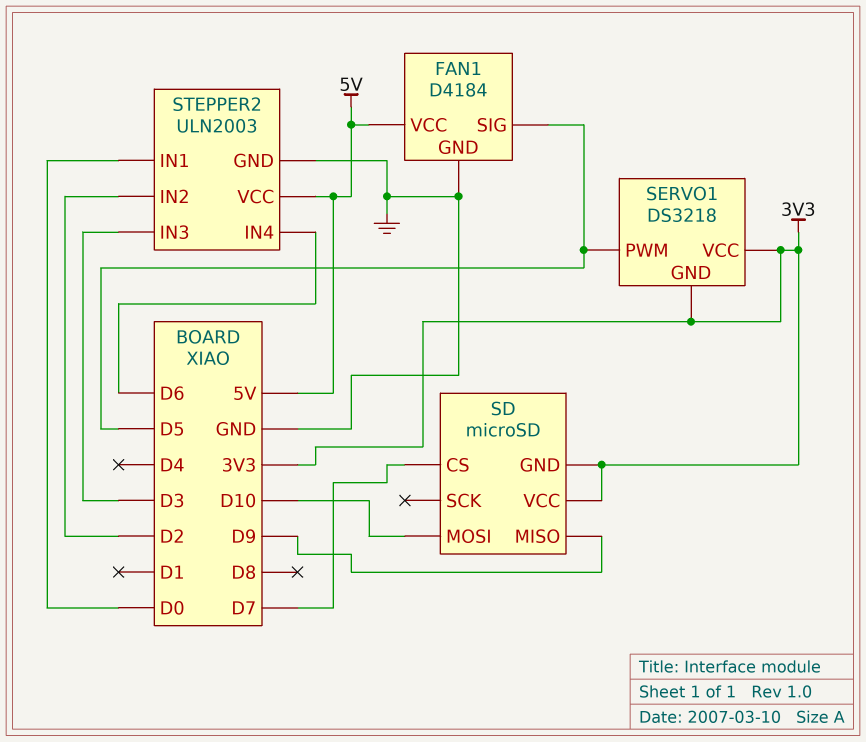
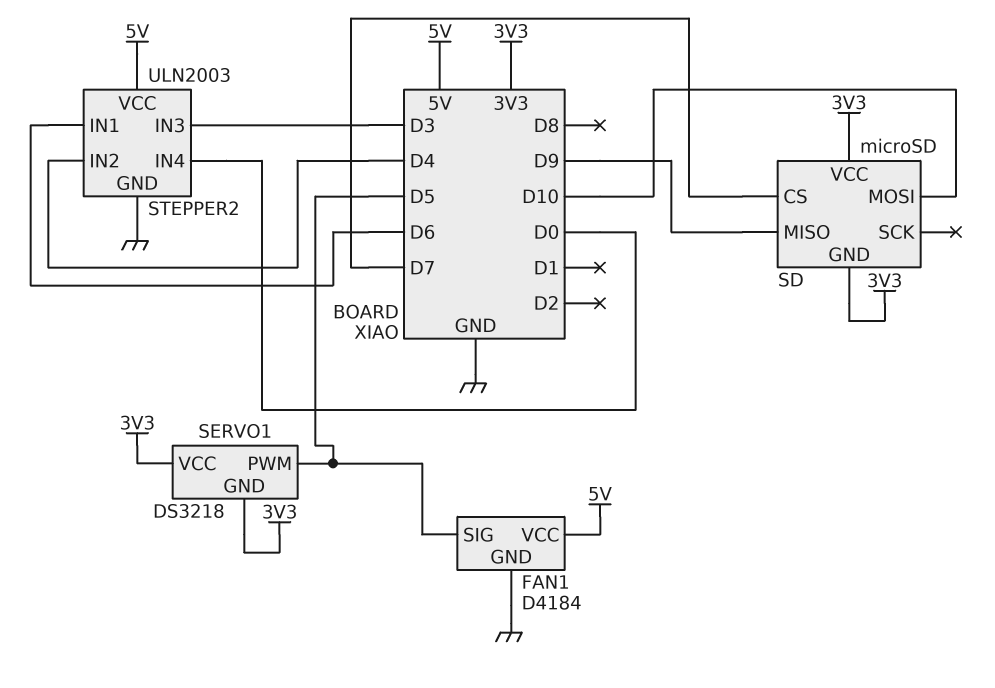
STEPPER2 pin IN1: D0 -> D6
STEPPER2 pin IN2: D2 -> D4
STEPPER2 pin IN4: D6 -> D0

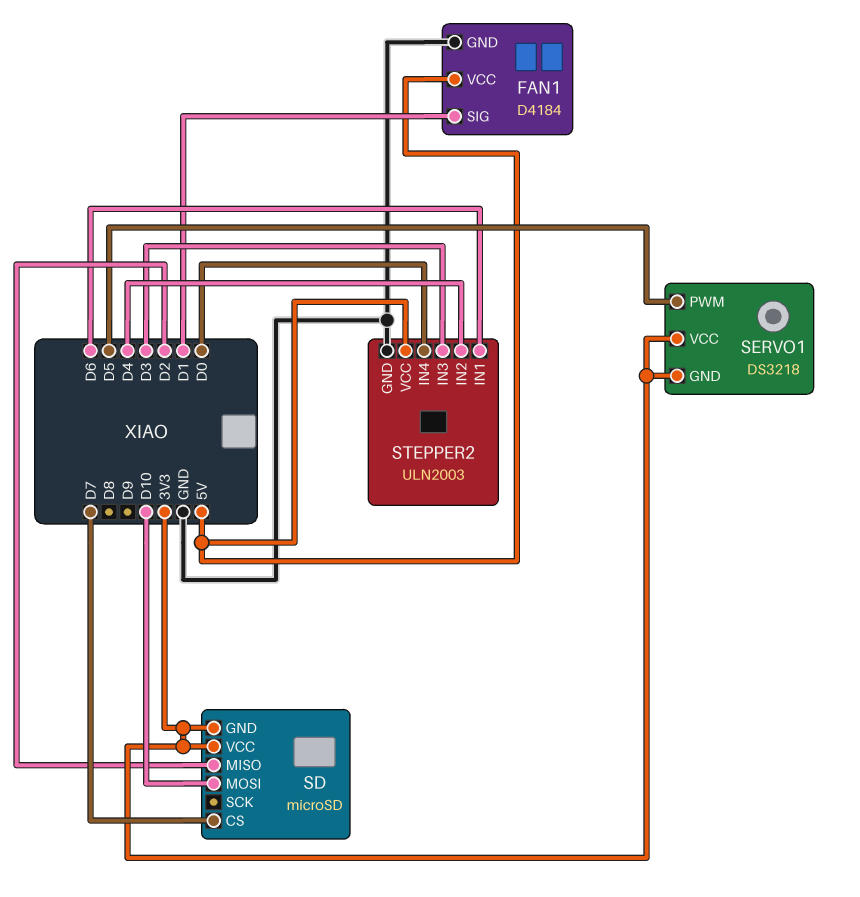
FAN1 pin SIG: D5 -> D1
SD pin MISO: D9 -> D2

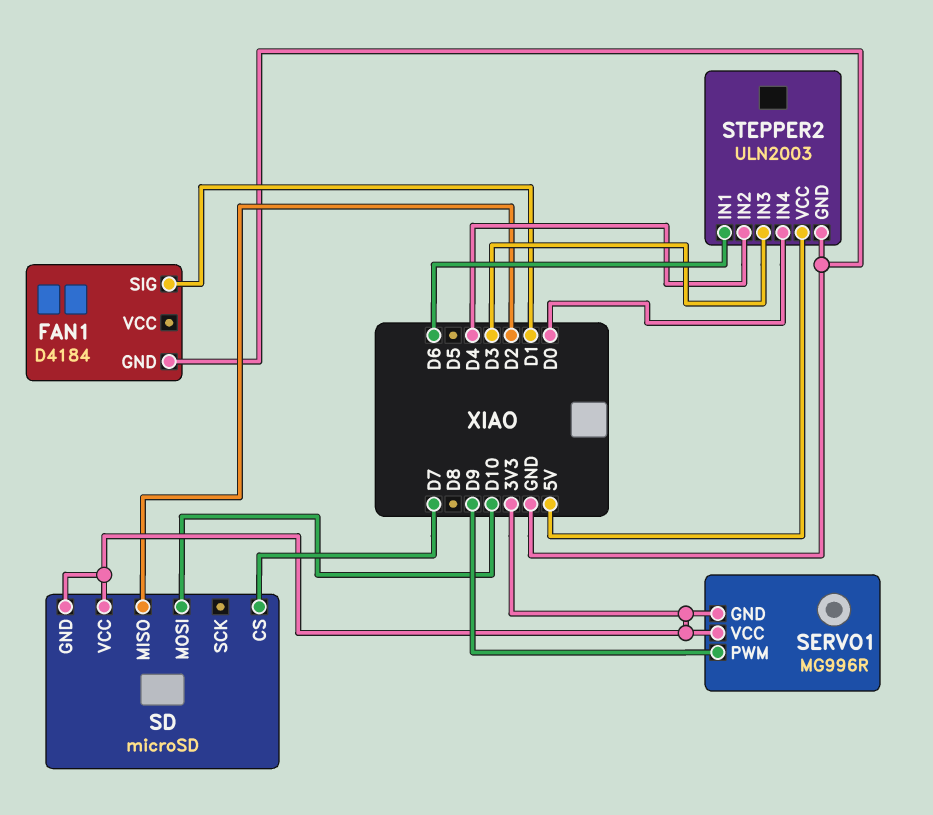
FAN1 pin VCC: 5V -> none
SERVO1: DS3218 -> MG996R
SERVO1 pin PWM: D5 -> D9

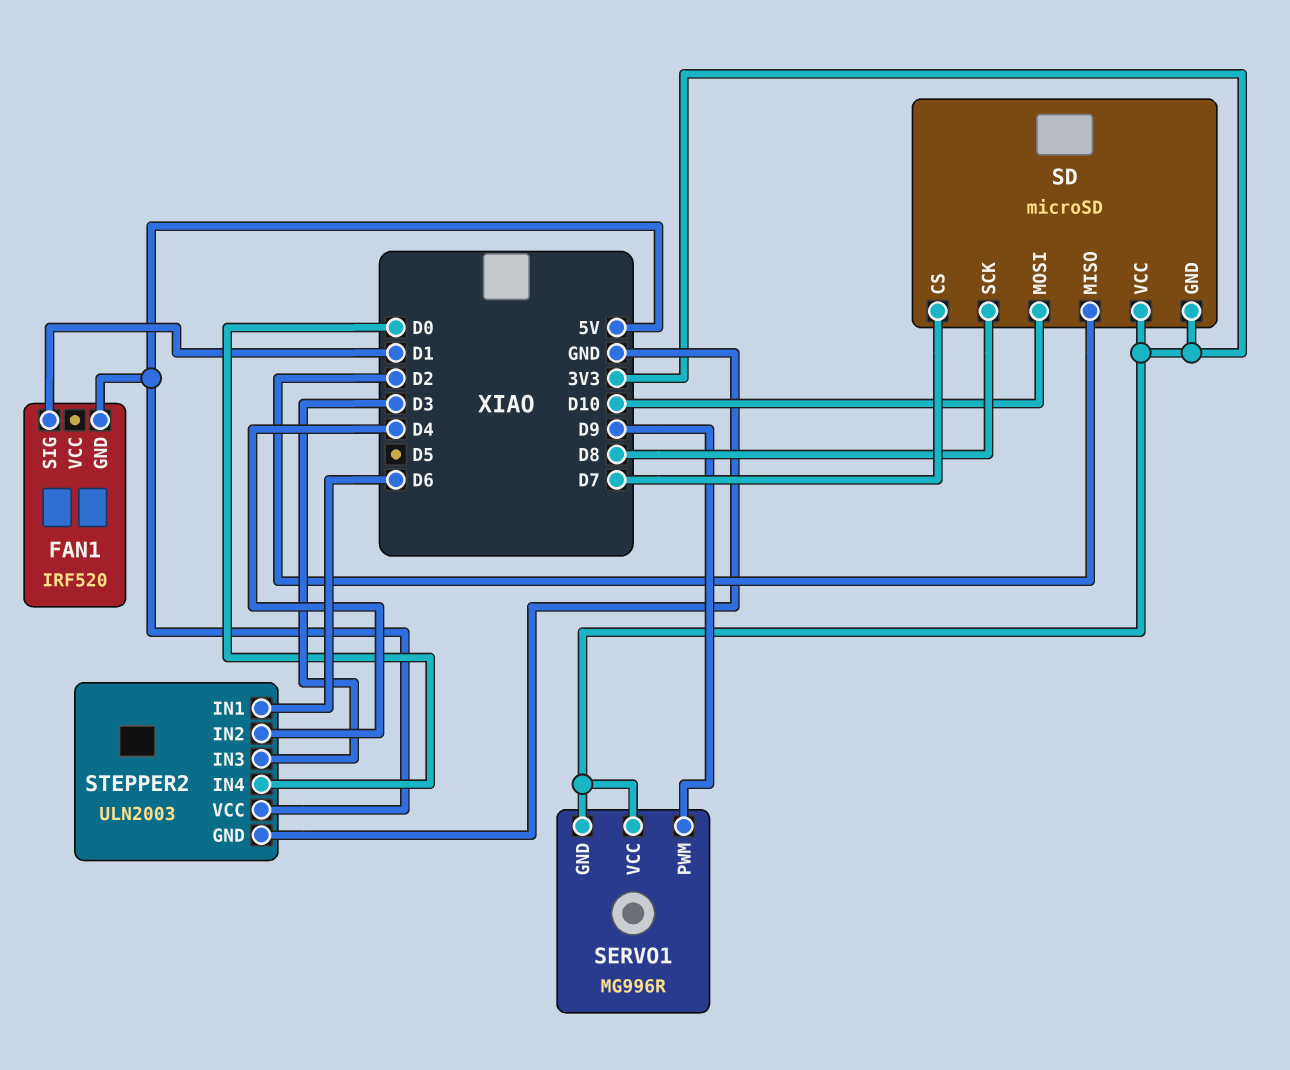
FAN1: D4184 -> IRF520
FAN1 pin GND: GND -> 5V
SD pin SCK: none -> D8

